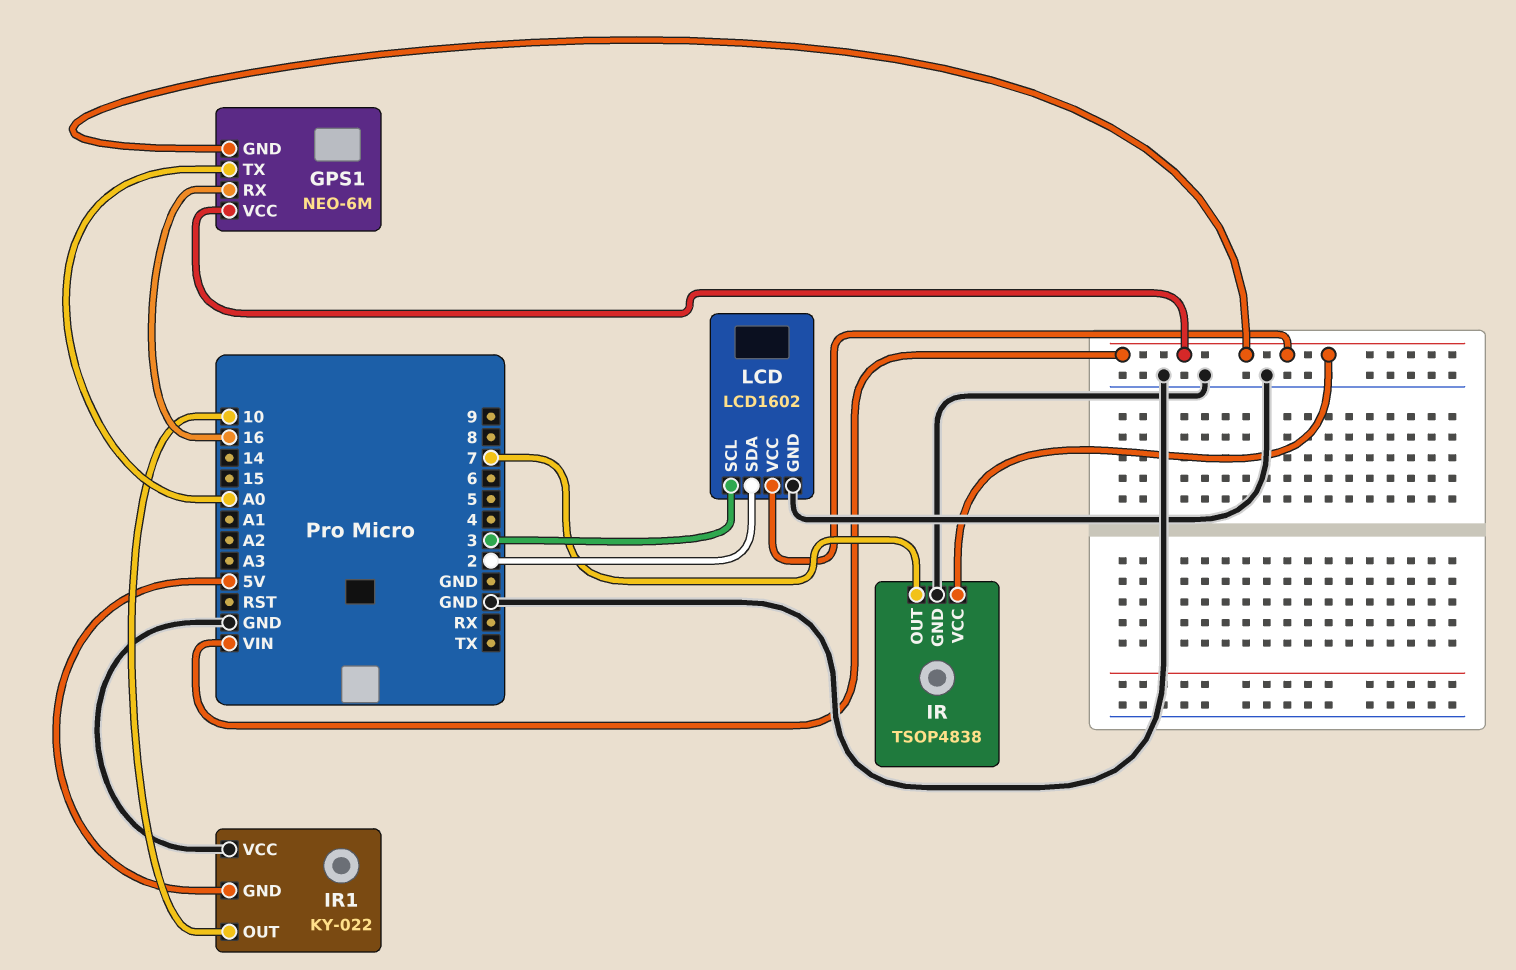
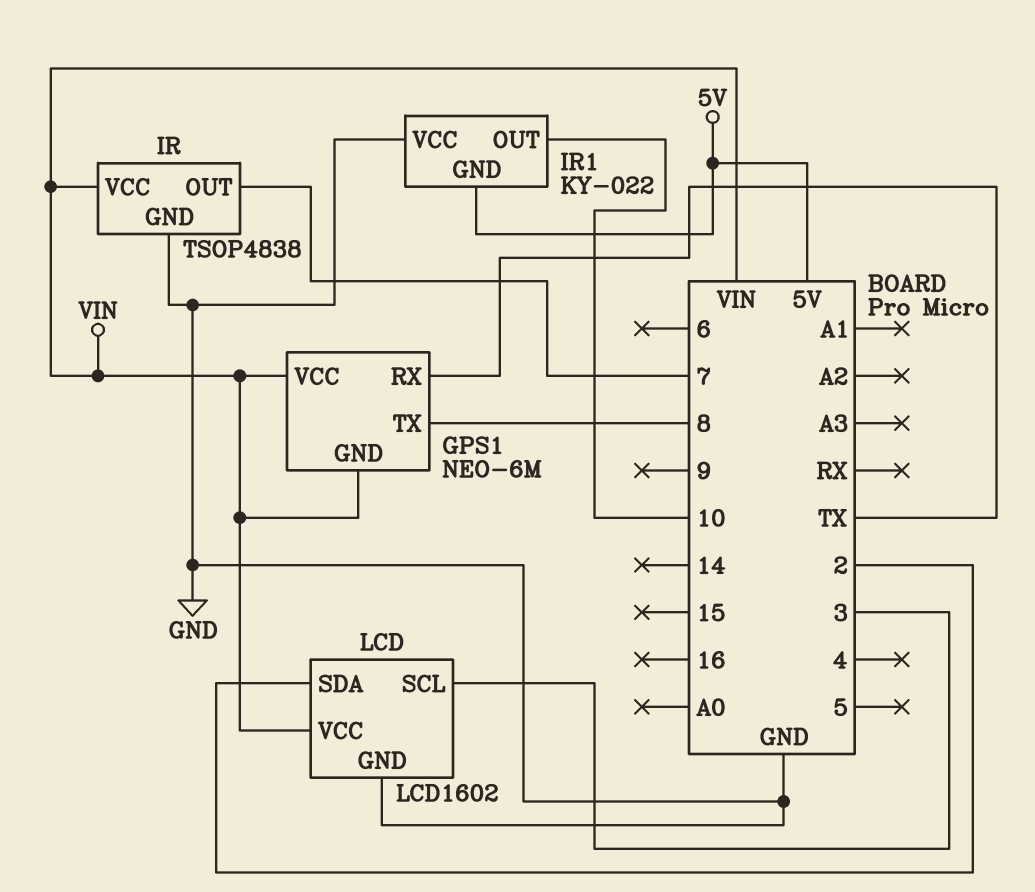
GPS1 pin RX: 16 -> TX
GPS1 pin TX: A0 -> 8

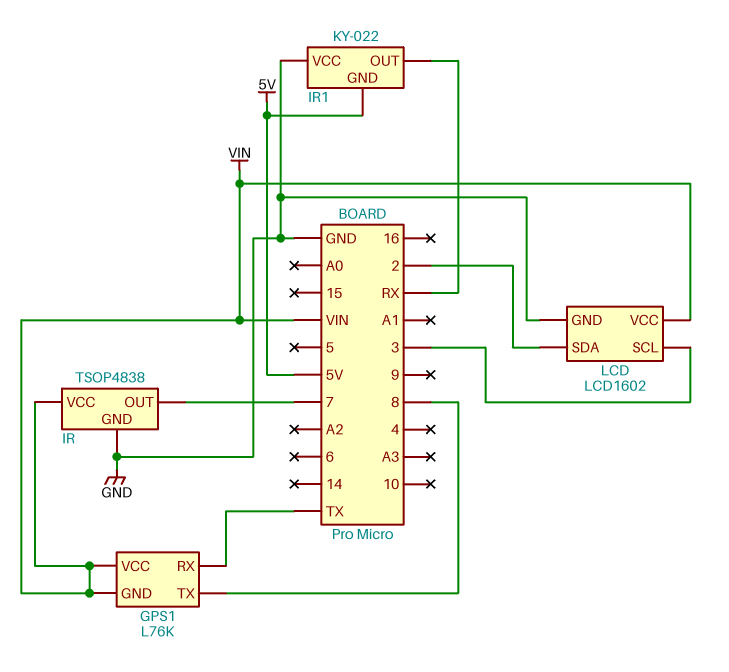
GPS1: NEO-6M -> L76K
IR1 pin OUT: 10 -> RX

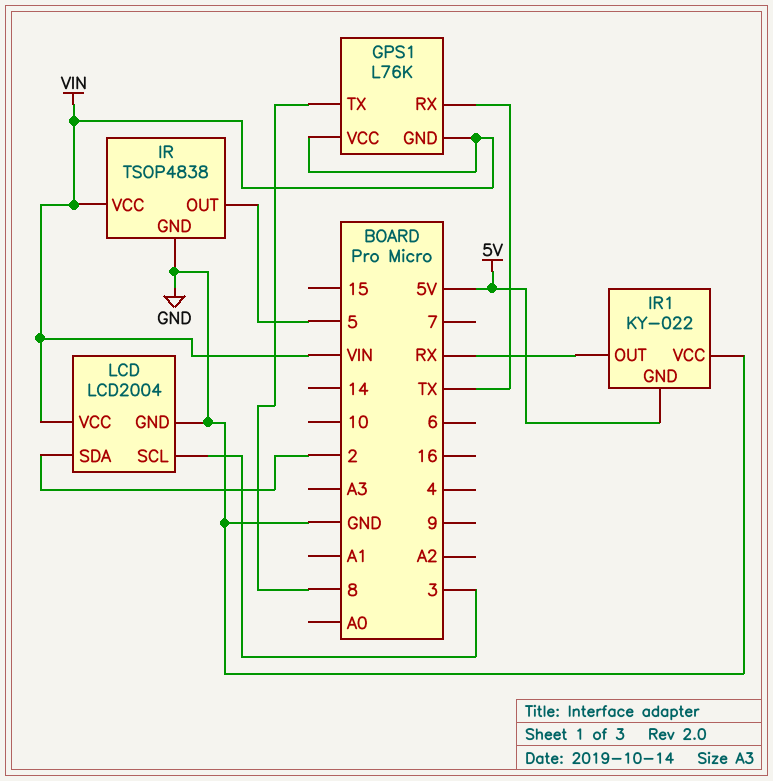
IR pin OUT: 7 -> 5
LCD: LCD1602 -> LCD2004

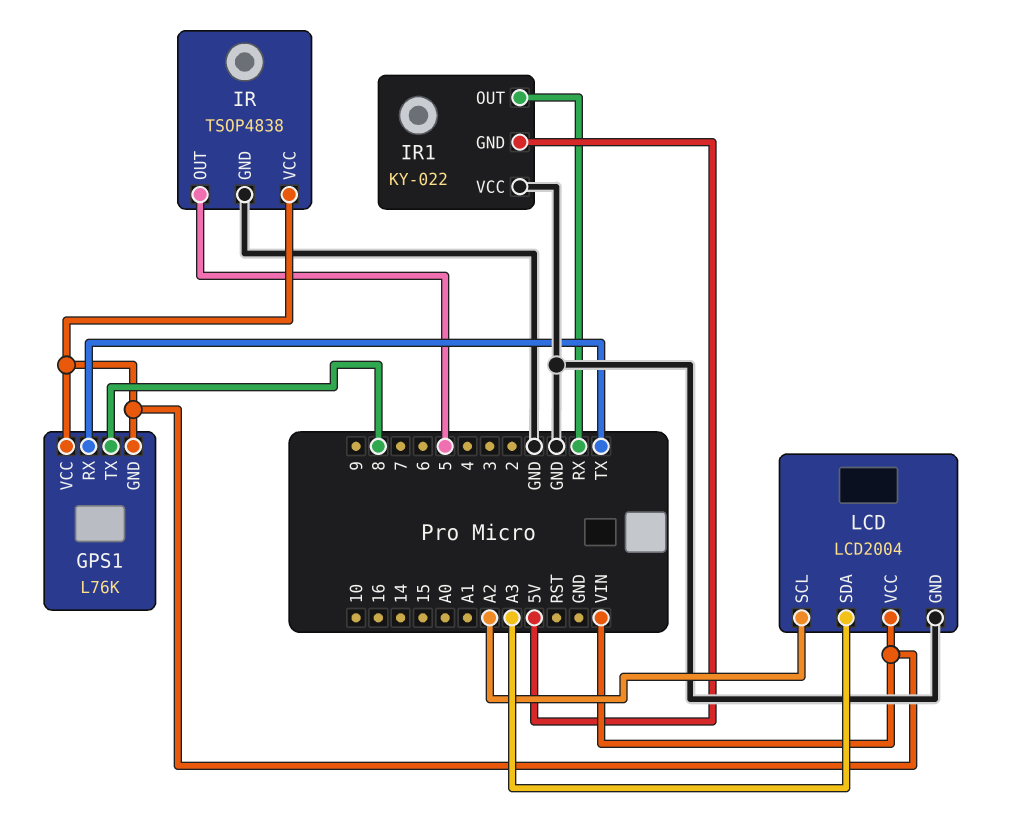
LCD pin SCL: 3 -> A2
LCD pin SDA: 2 -> A3

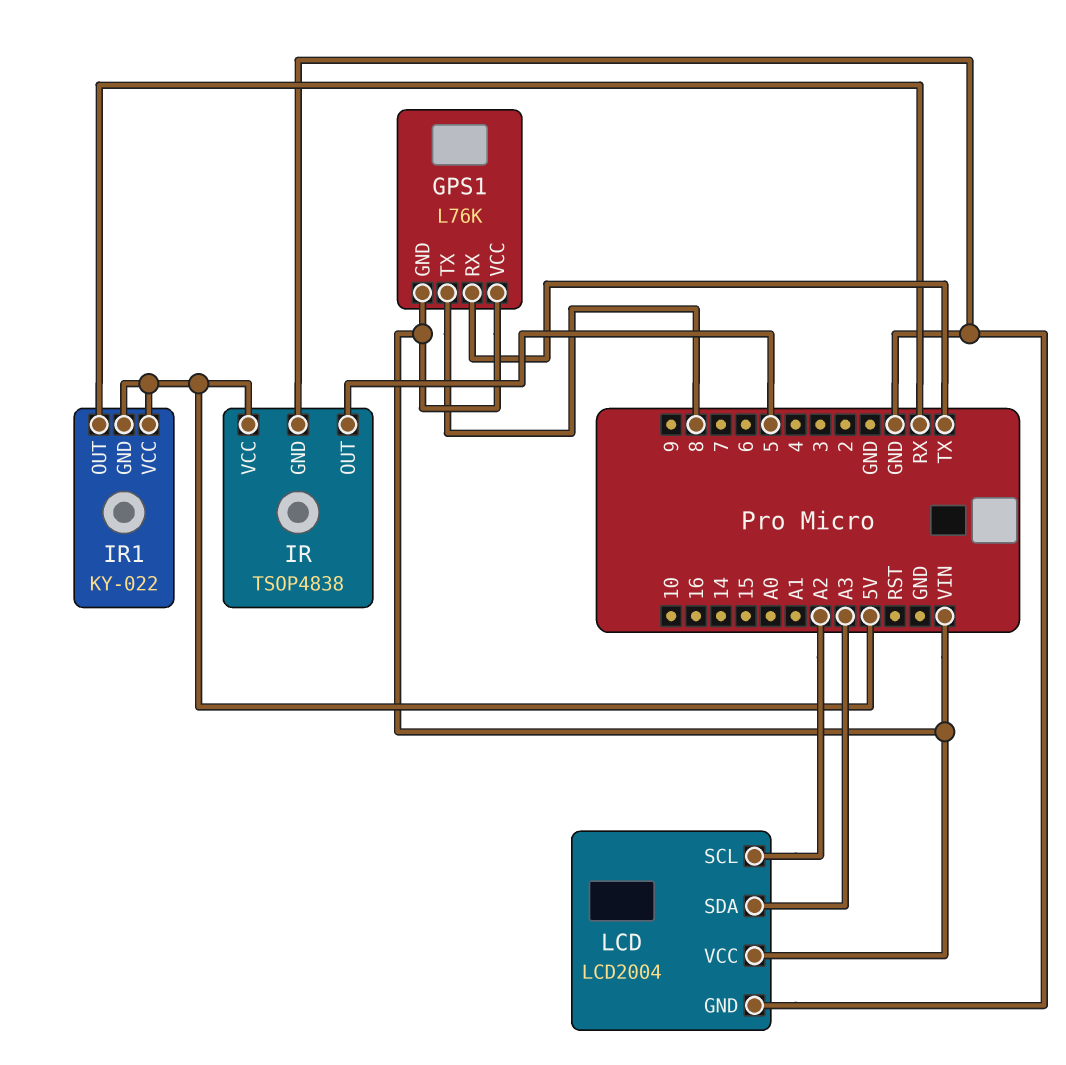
IR pin VCC: VIN -> 5V
IR1 pin VCC: GND -> 5V

